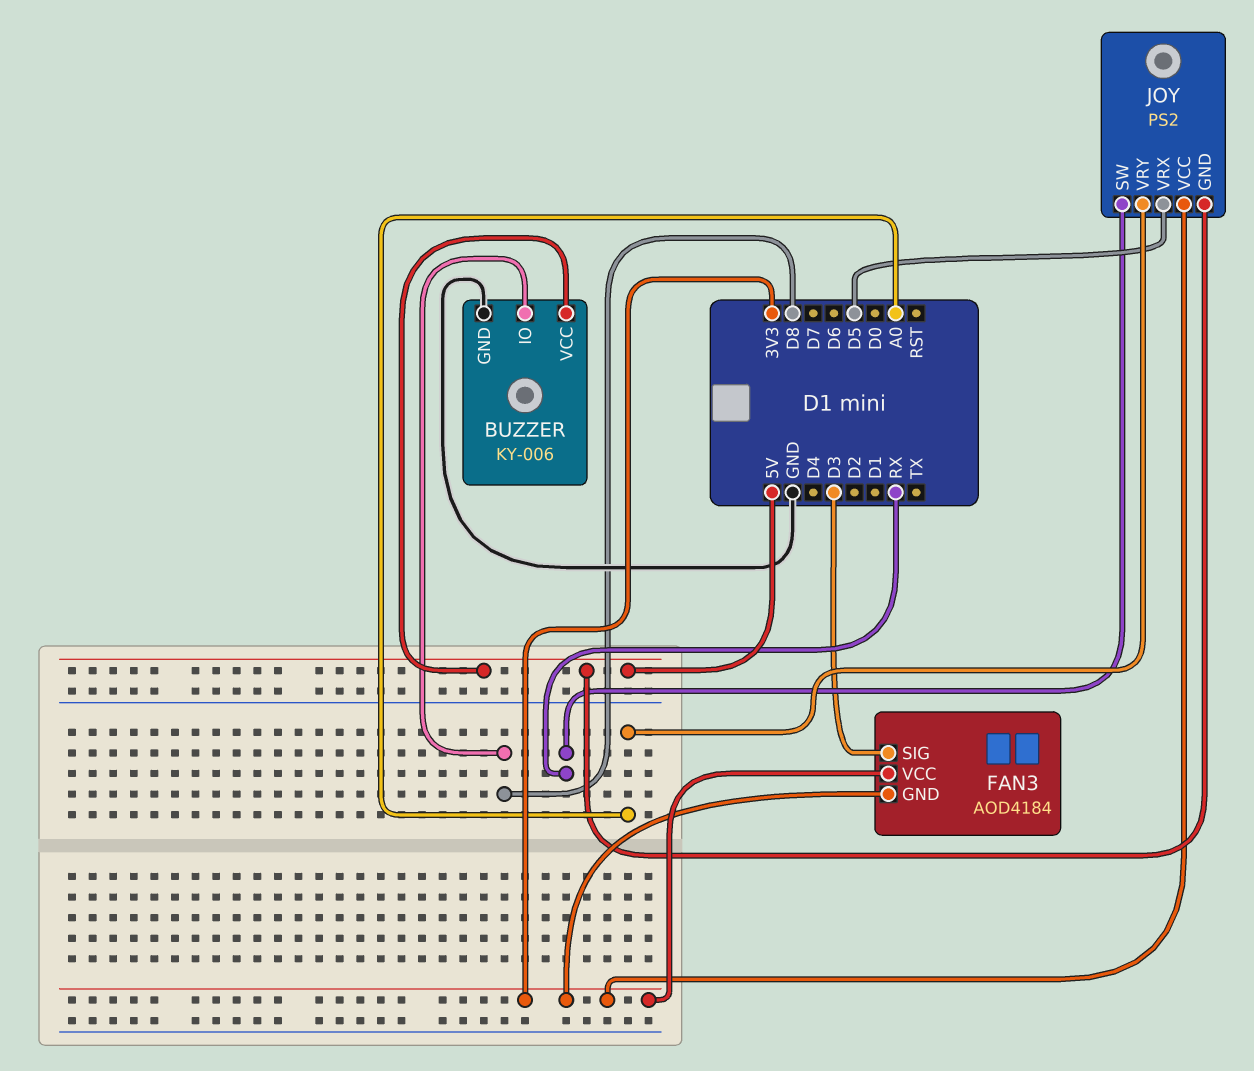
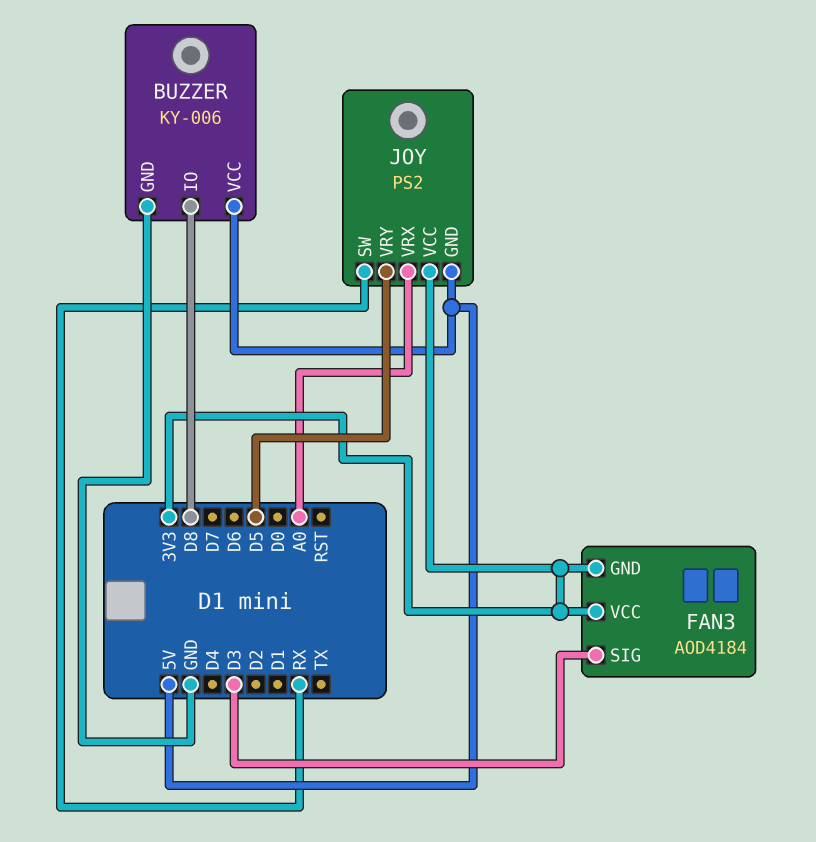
JOY pin VRX: D5 -> A0
JOY pin VRY: A0 -> D5

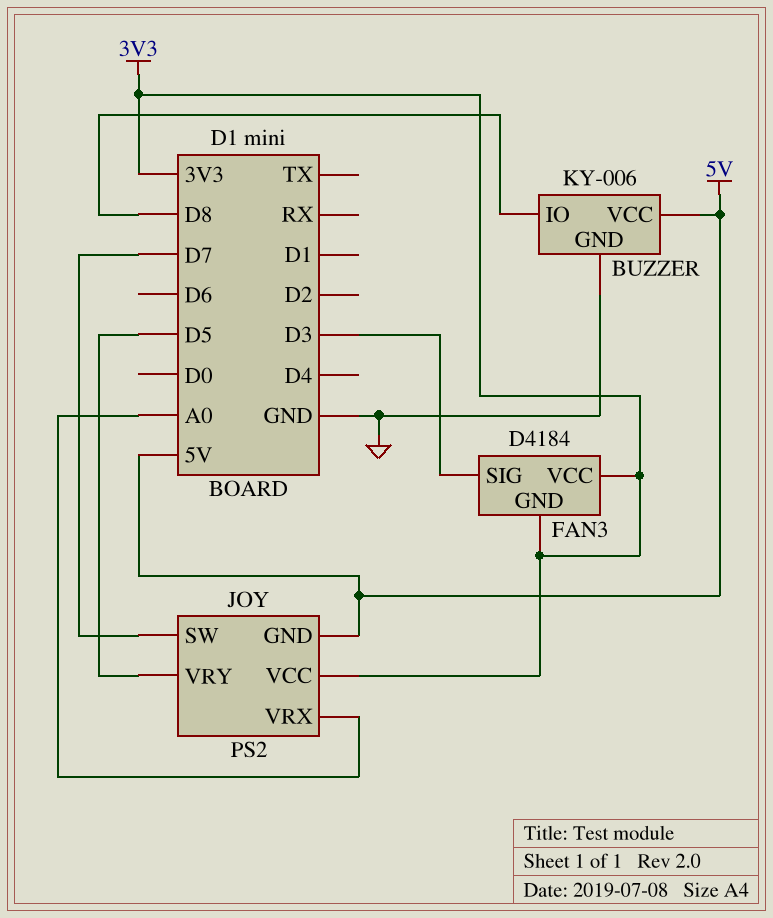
FAN3: AOD4184 -> D4184
JOY pin SW: RX -> D7

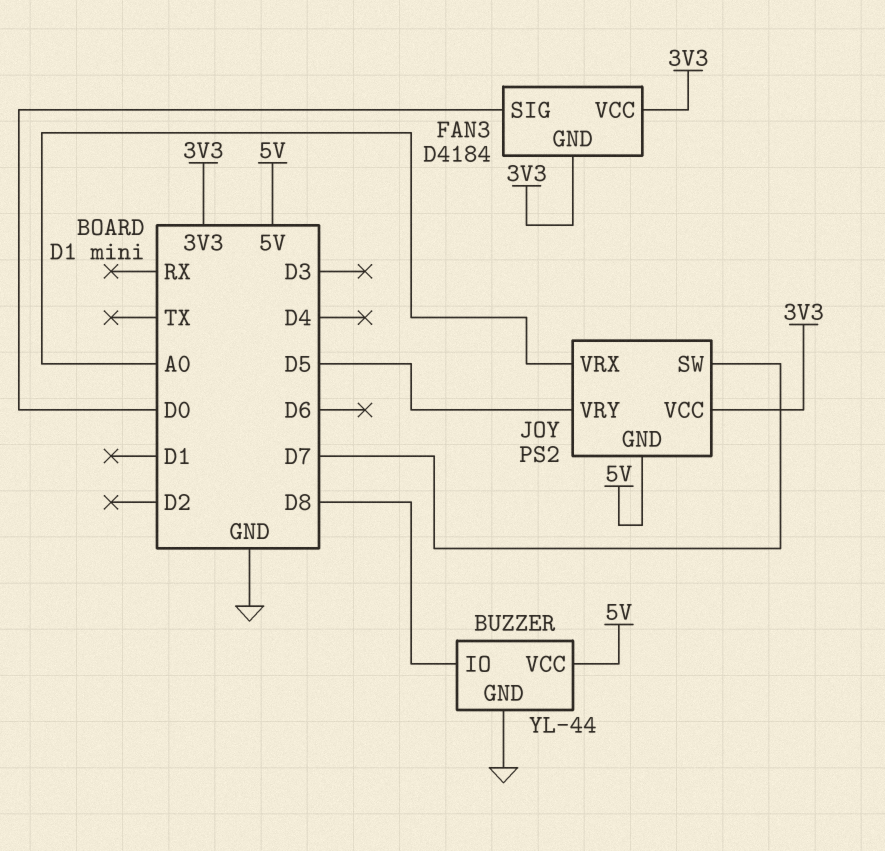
BUZZER: KY-006 -> YL-44
FAN3 pin SIG: D3 -> D0

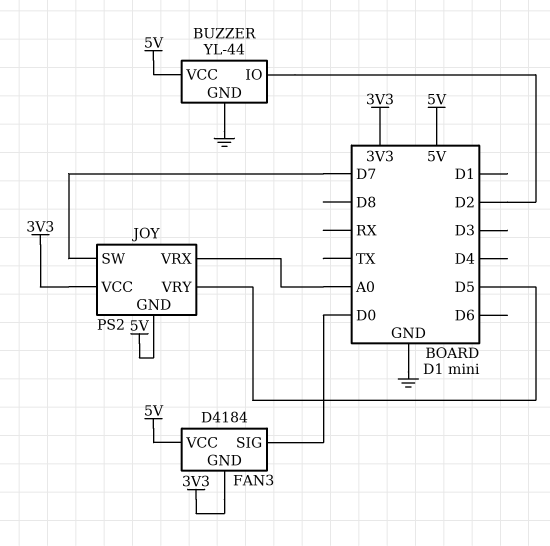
BUZZER pin IO: D8 -> D2
FAN3 pin VCC: 3V3 -> 5V

